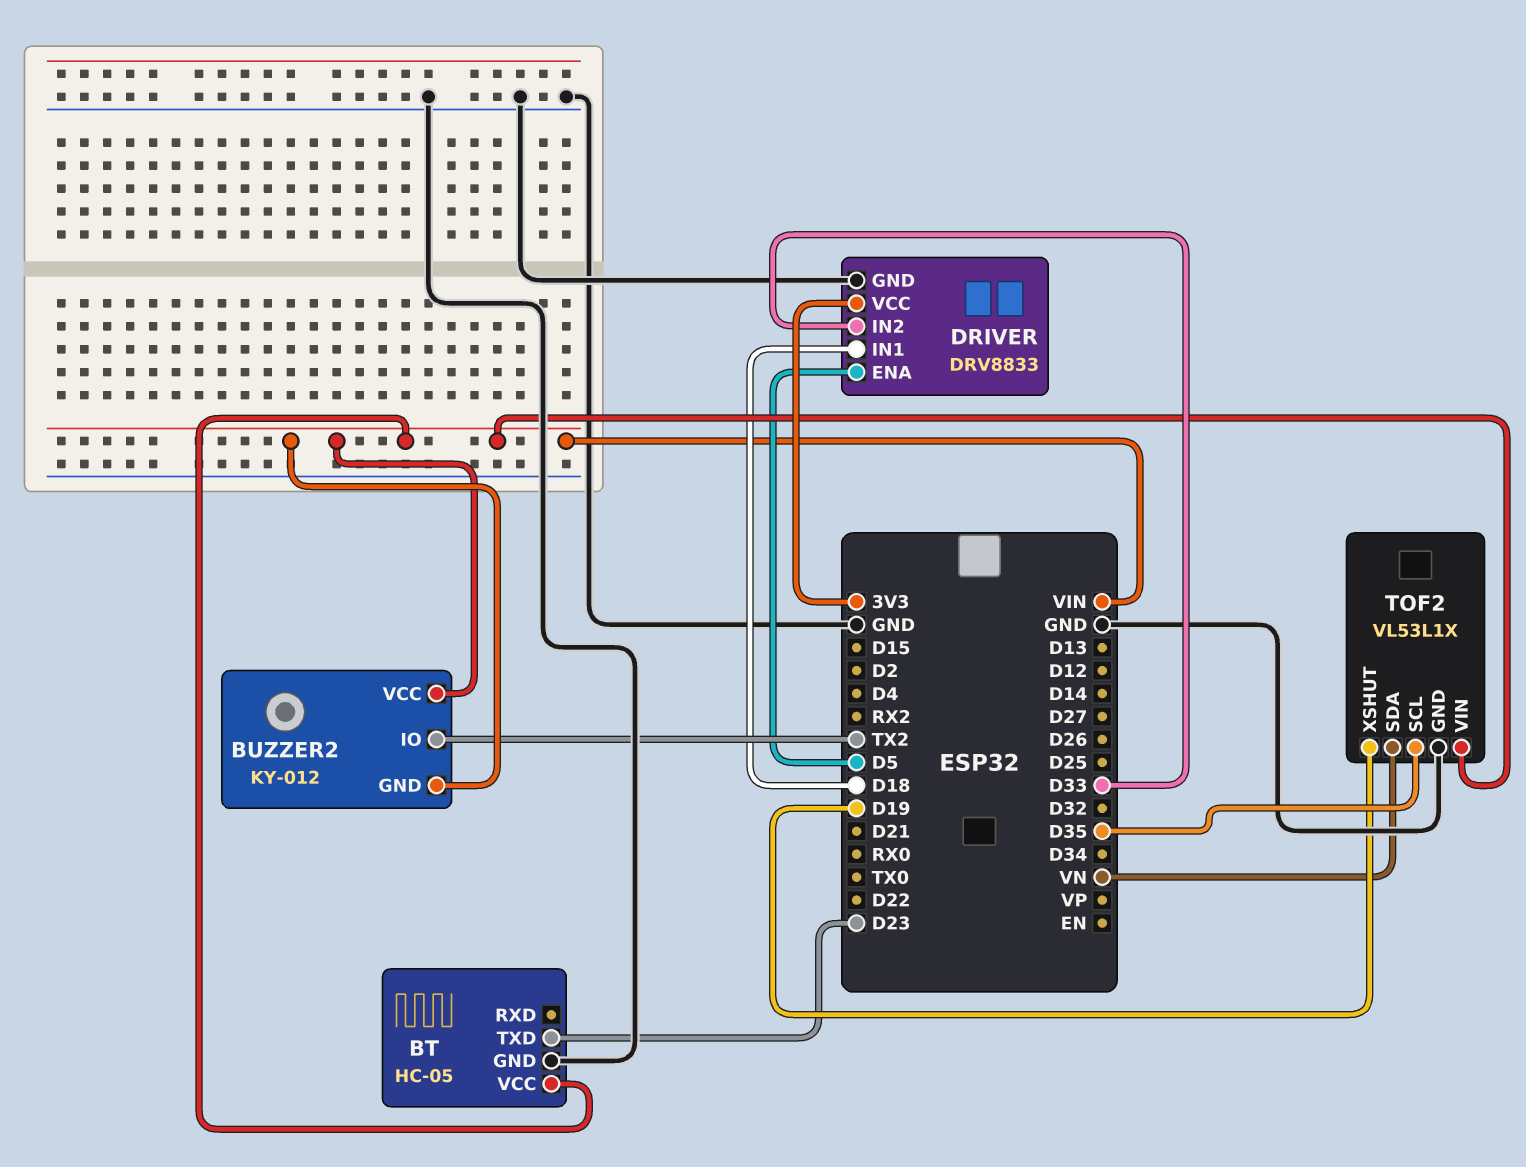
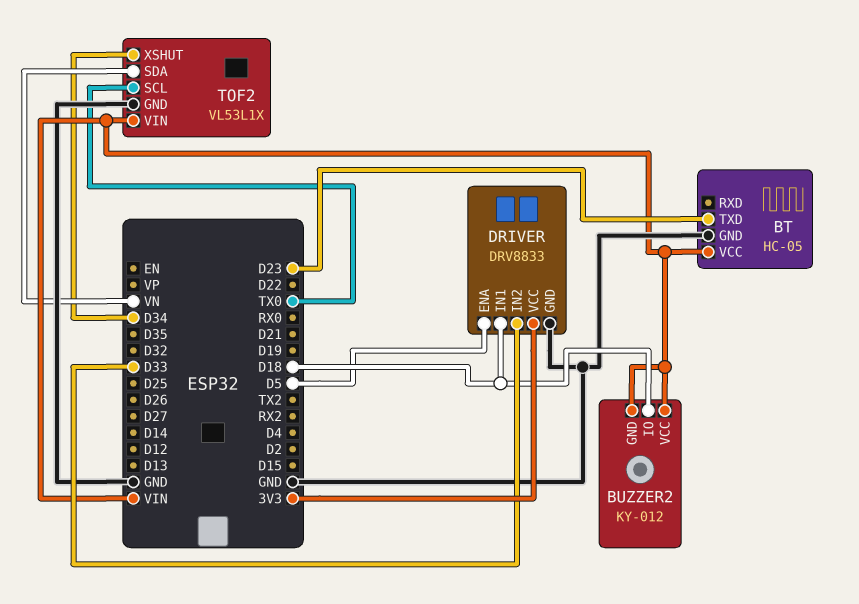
BUZZER2 pin IO: TX2 -> D18
TOF2 pin SCL: D35 -> TX0
TOF2 pin XSHUT: D19 -> D34

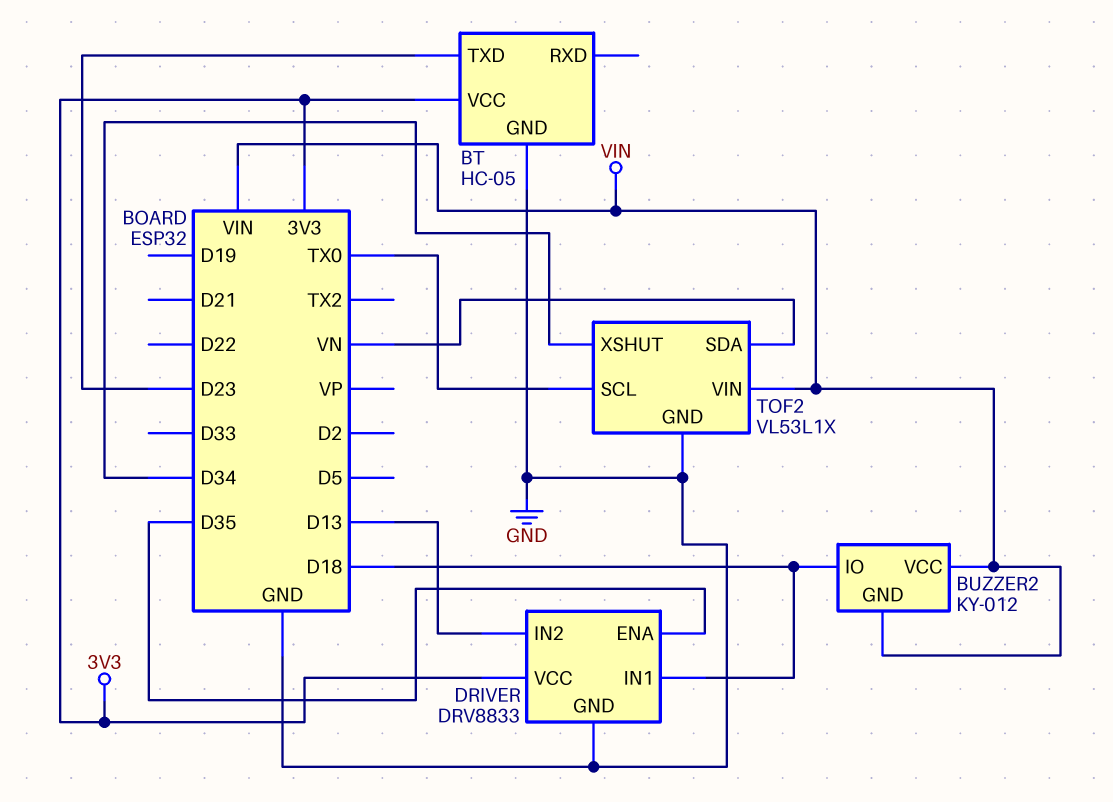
BT pin VCC: VIN -> 3V3
DRIVER pin ENA: D5 -> D35
DRIVER pin IN2: D33 -> D13

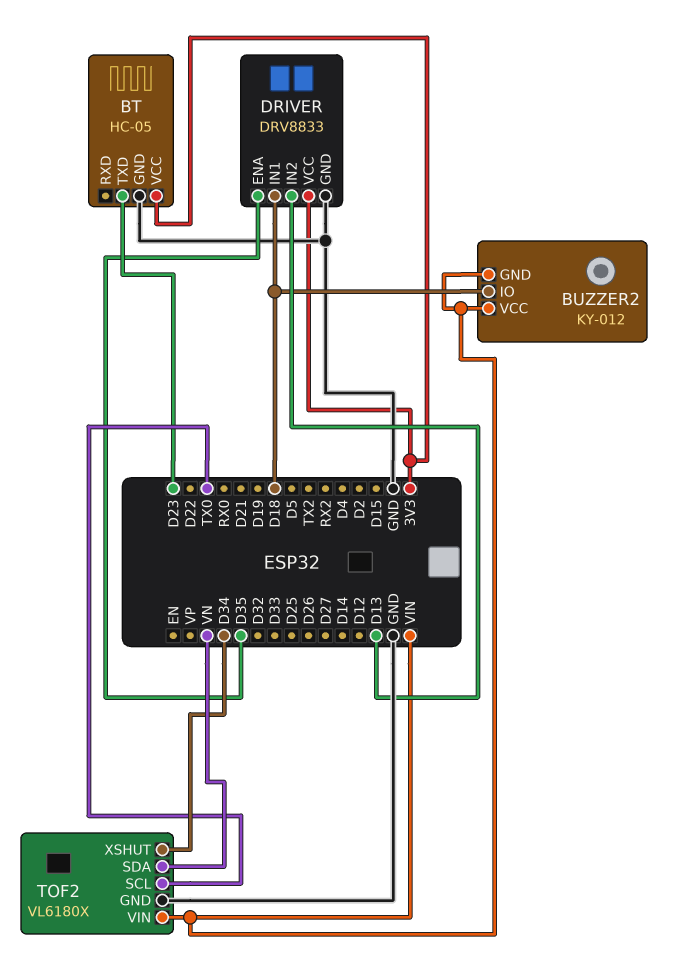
TOF2: VL53L1X -> VL6180X

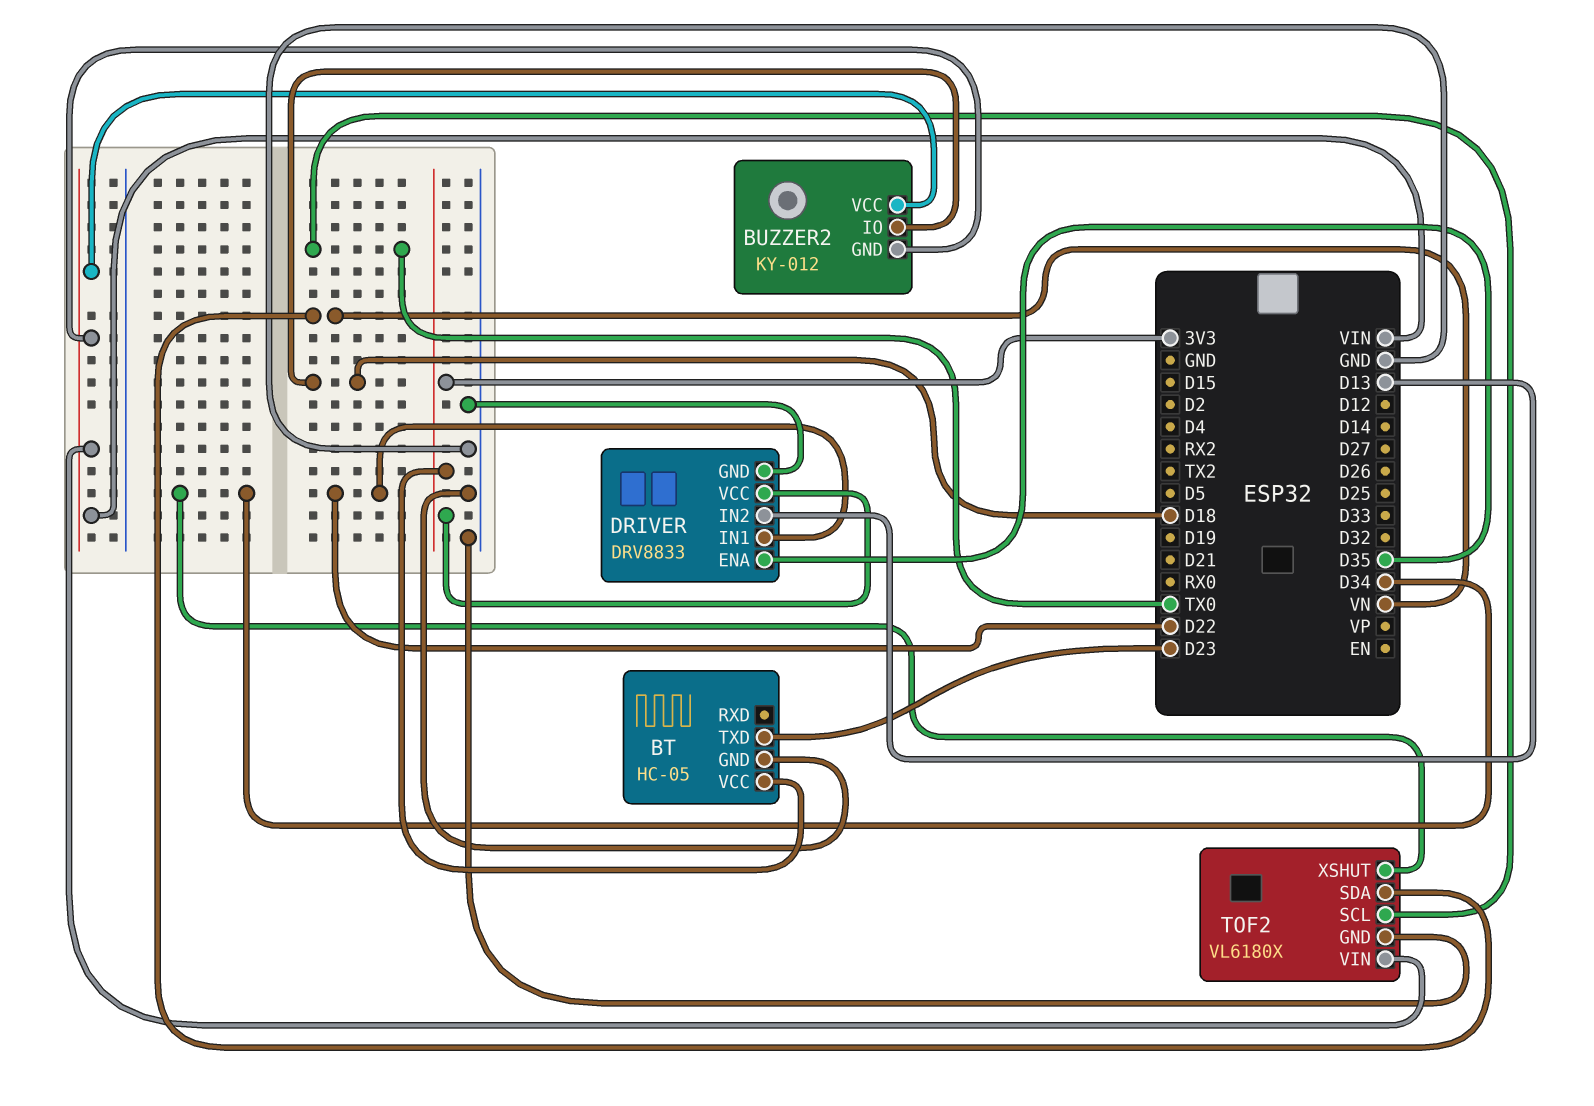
DRIVER pin IN1: D18 -> D22

